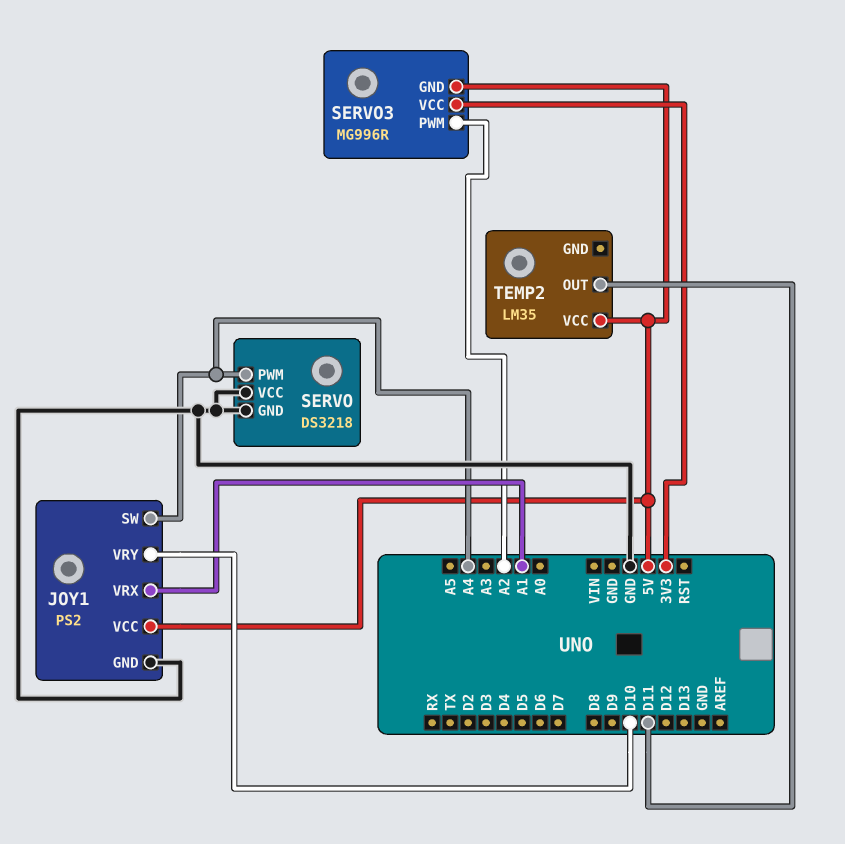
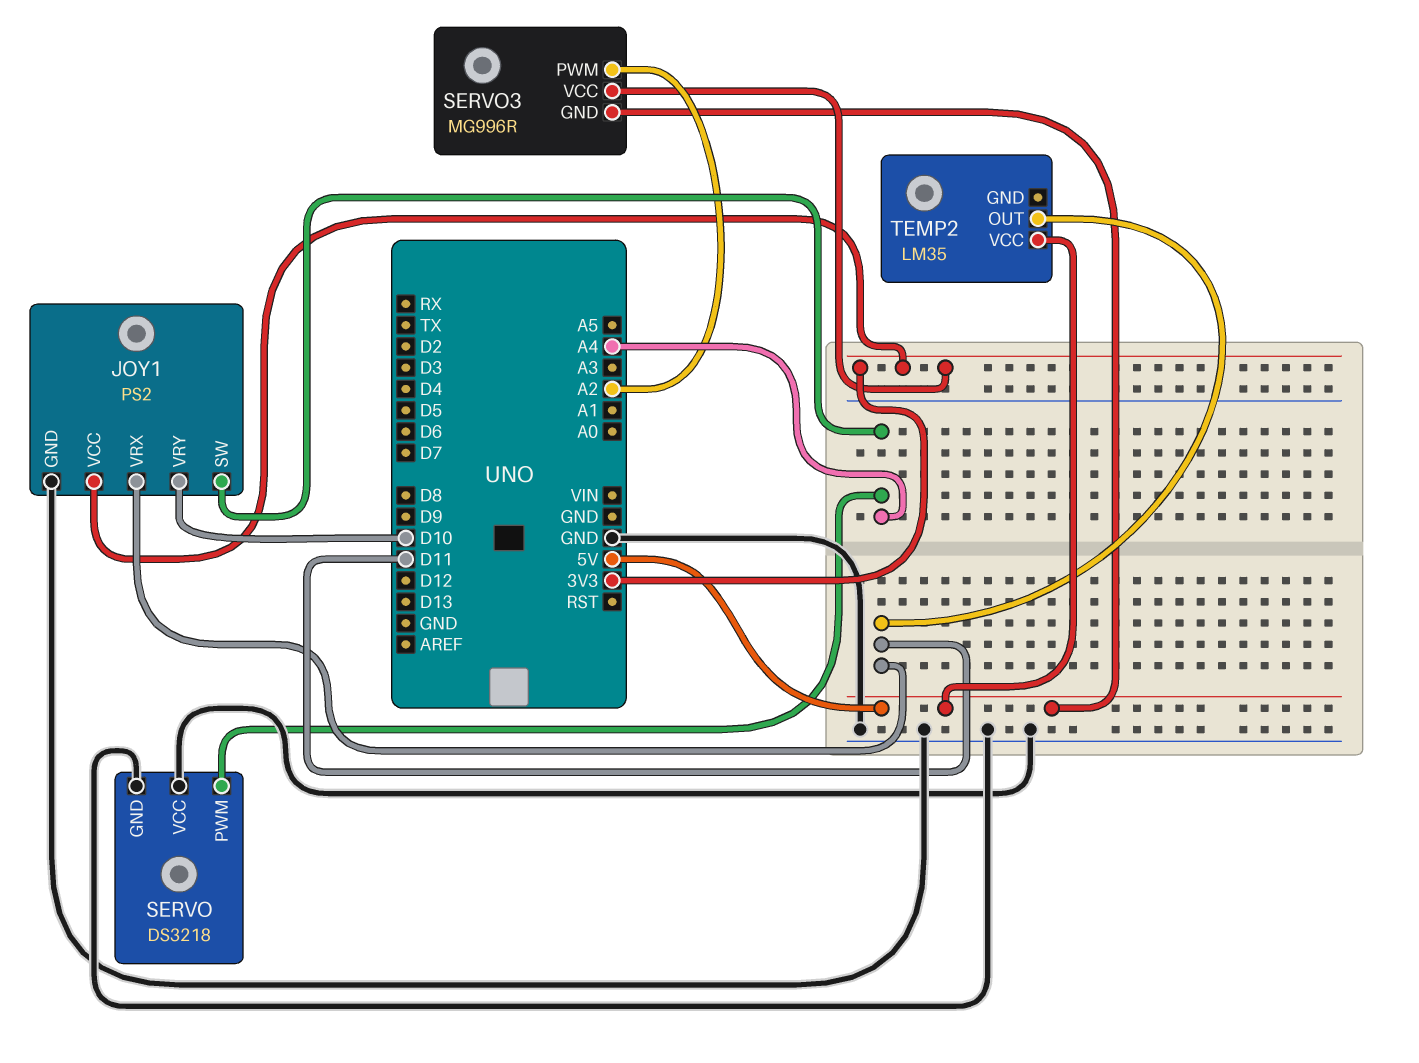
JOY1 pin VCC: 5V -> 3V3
JOY1 pin VRX: A1 -> D11

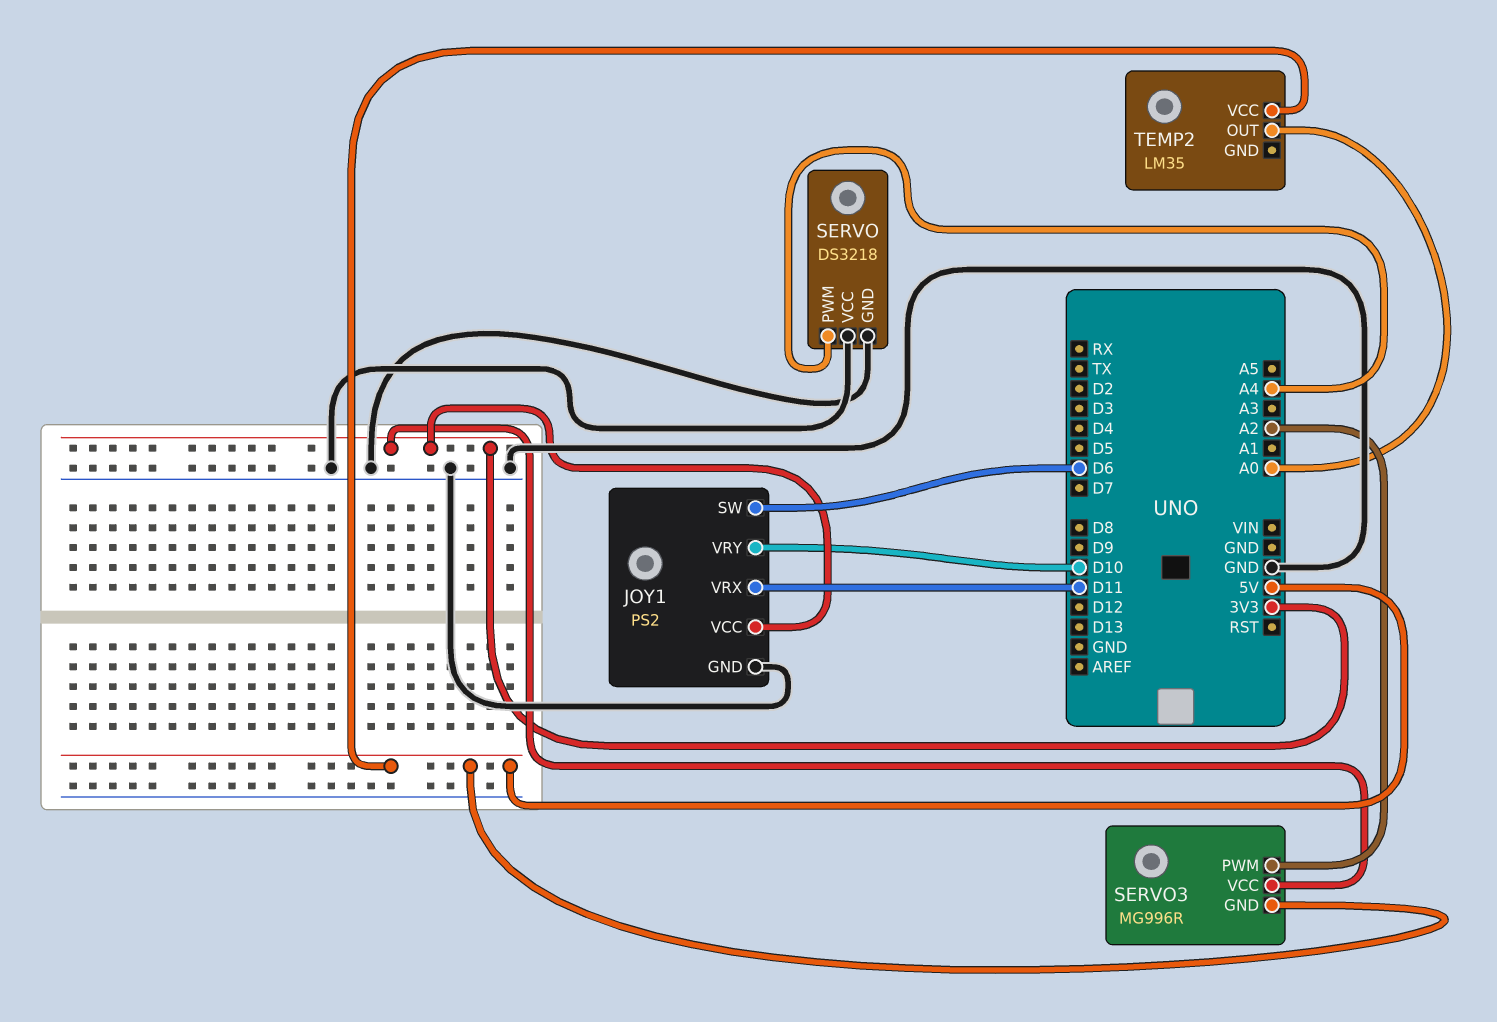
JOY1 pin SW: A4 -> D6
TEMP2 pin OUT: D11 -> A0

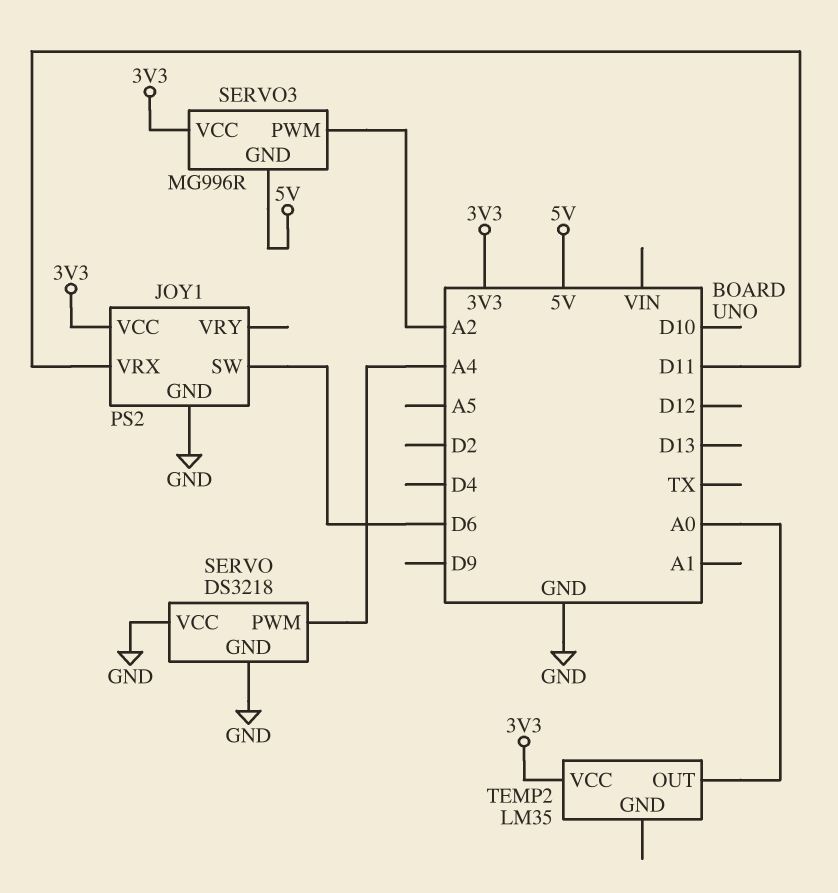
JOY1 pin VRY: D10 -> none
TEMP2 pin VCC: 5V -> 3V3

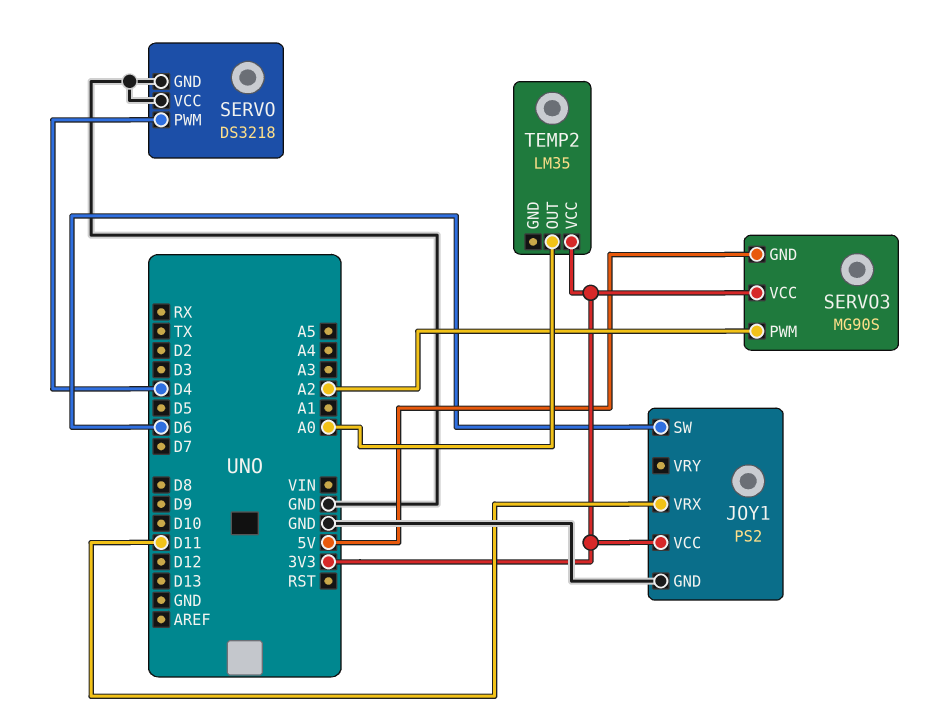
SERVO pin PWM: A4 -> D4
SERVO3: MG996R -> MG90S

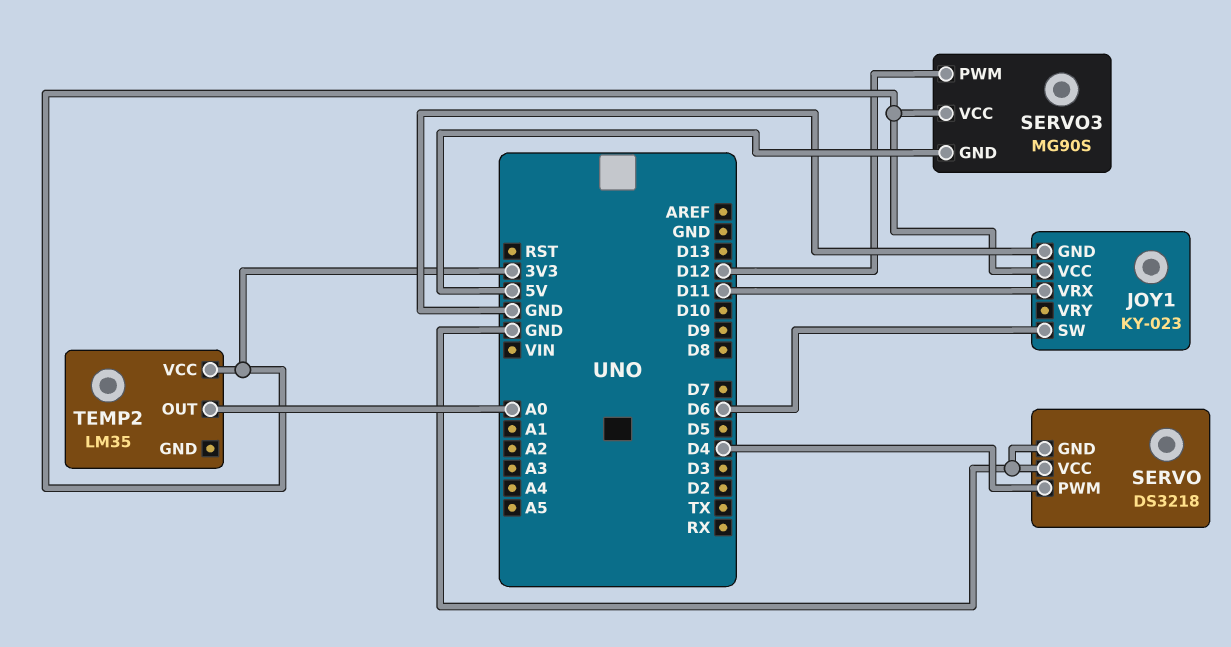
JOY1: PS2 -> KY-023
SERVO3 pin PWM: A2 -> D12

